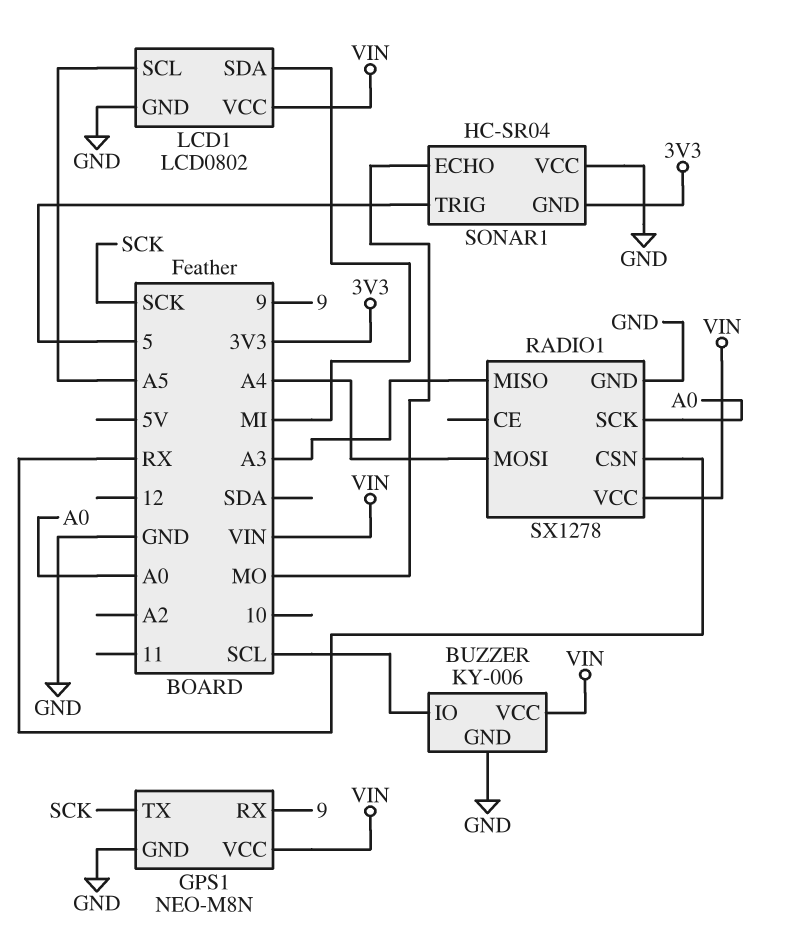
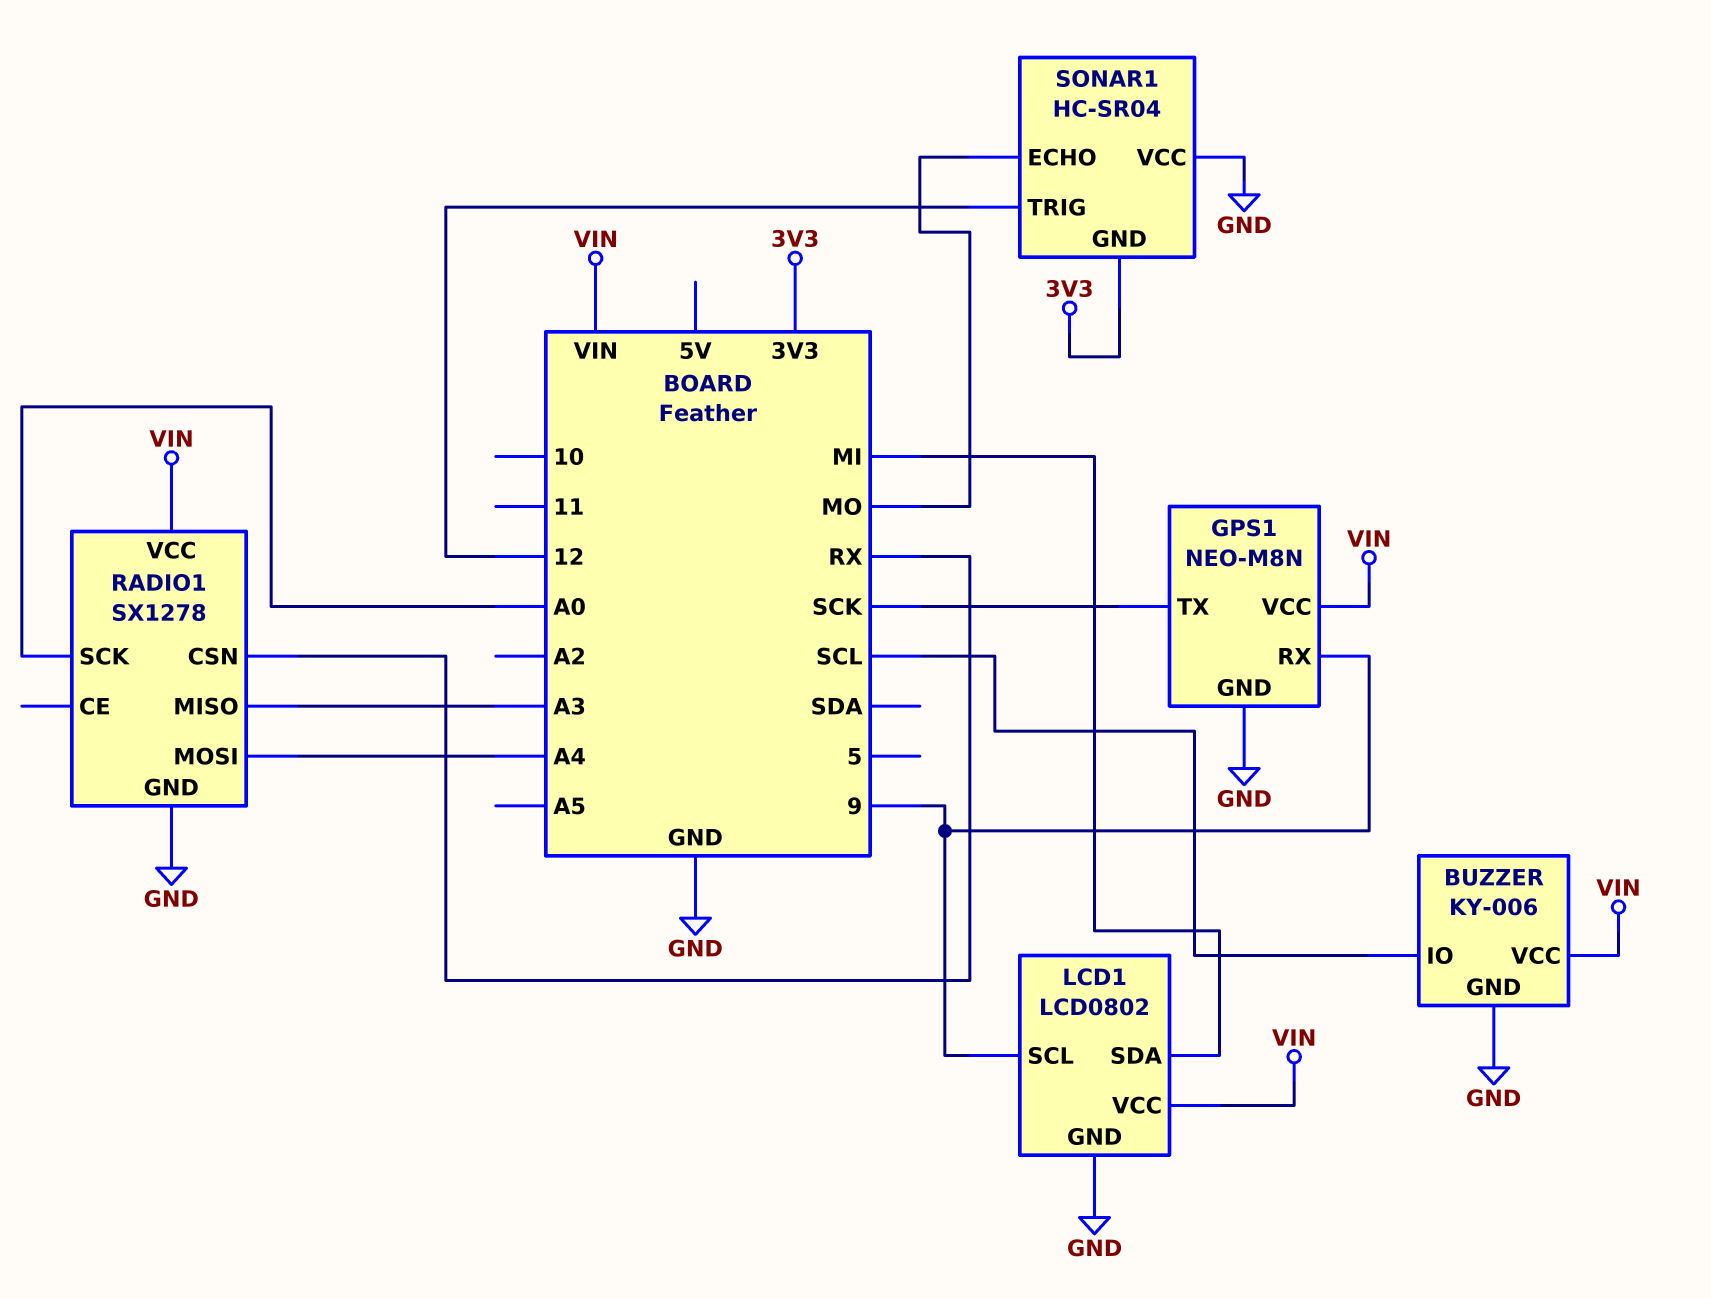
LCD1 pin SCL: A5 -> 9
SONAR1 pin TRIG: 5 -> 12

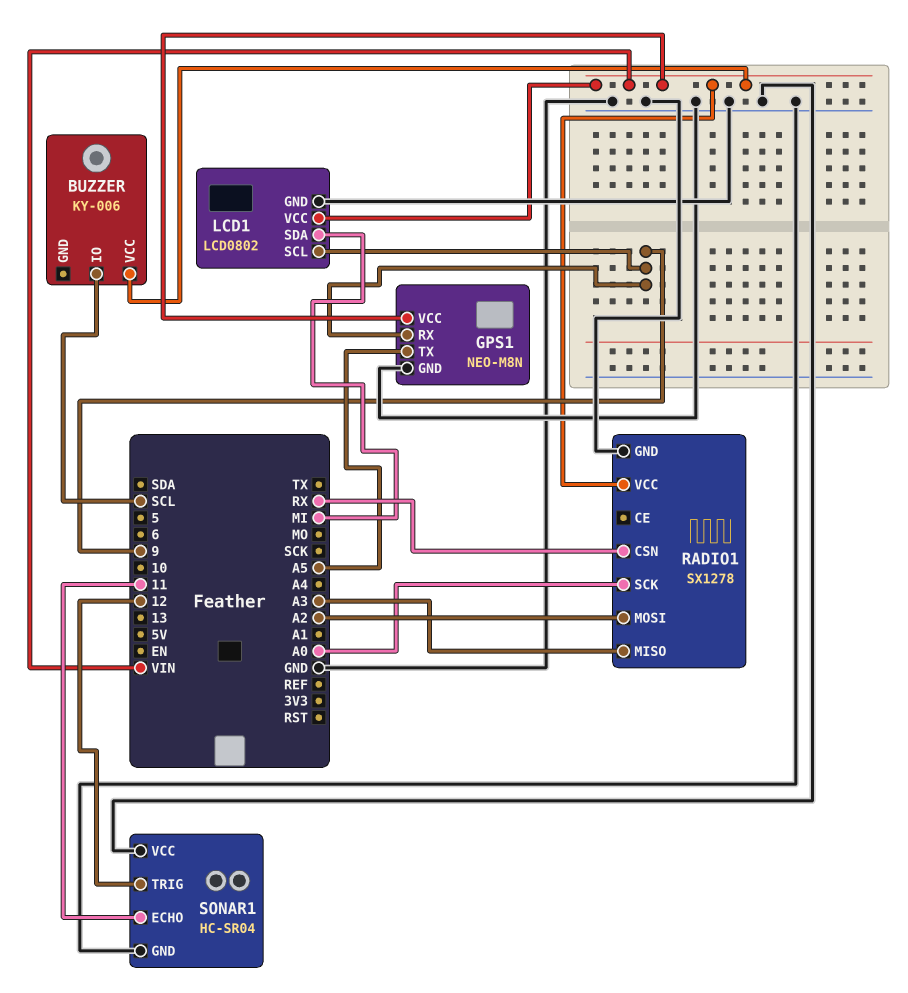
BUZZER pin GND: GND -> none
GPS1 pin TX: SCK -> A5
RADIO1 pin MOSI: A4 -> A2
SONAR1 pin ECHO: MO -> 11
SONAR1 pin GND: 3V3 -> GND

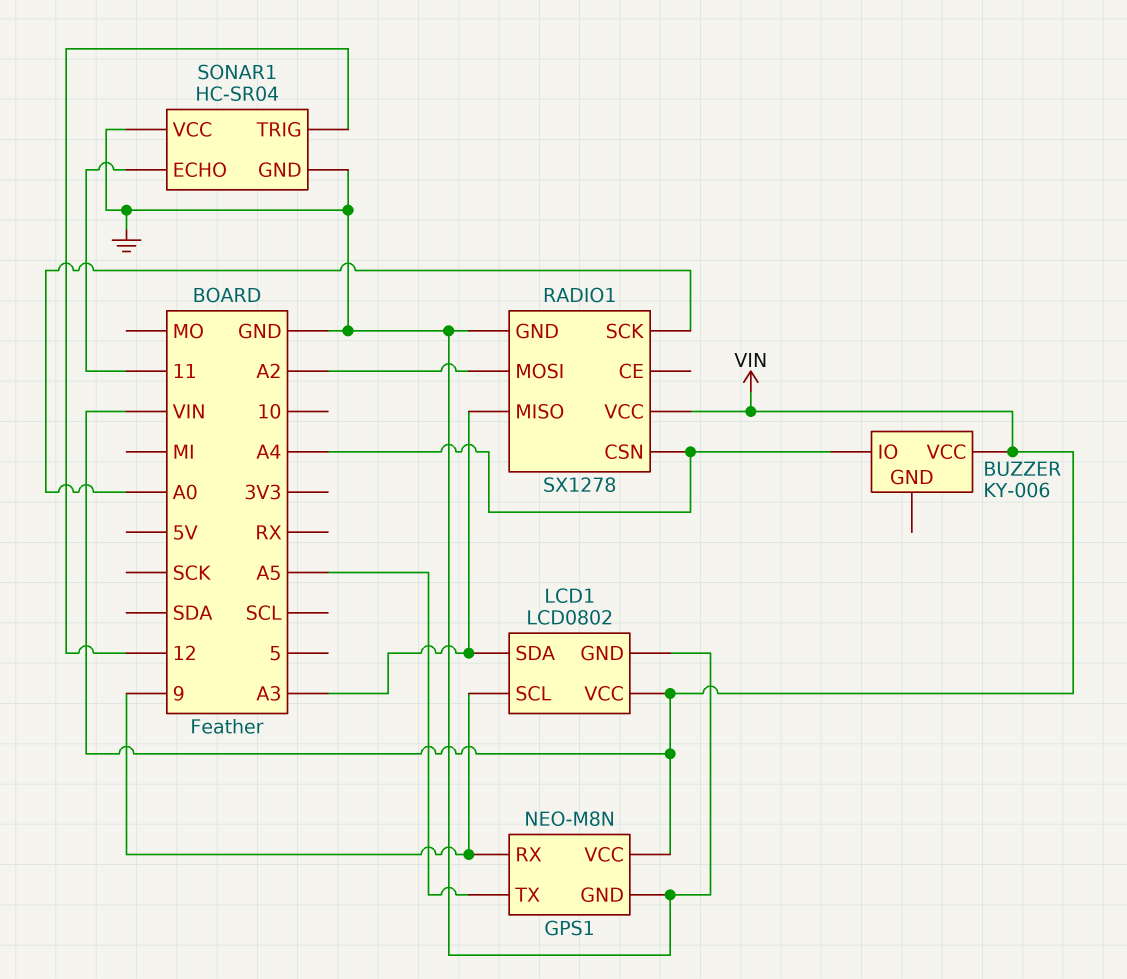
BUZZER pin IO: SCL -> A4
LCD1 pin SDA: MI -> A3
RADIO1 pin CSN: RX -> A4

